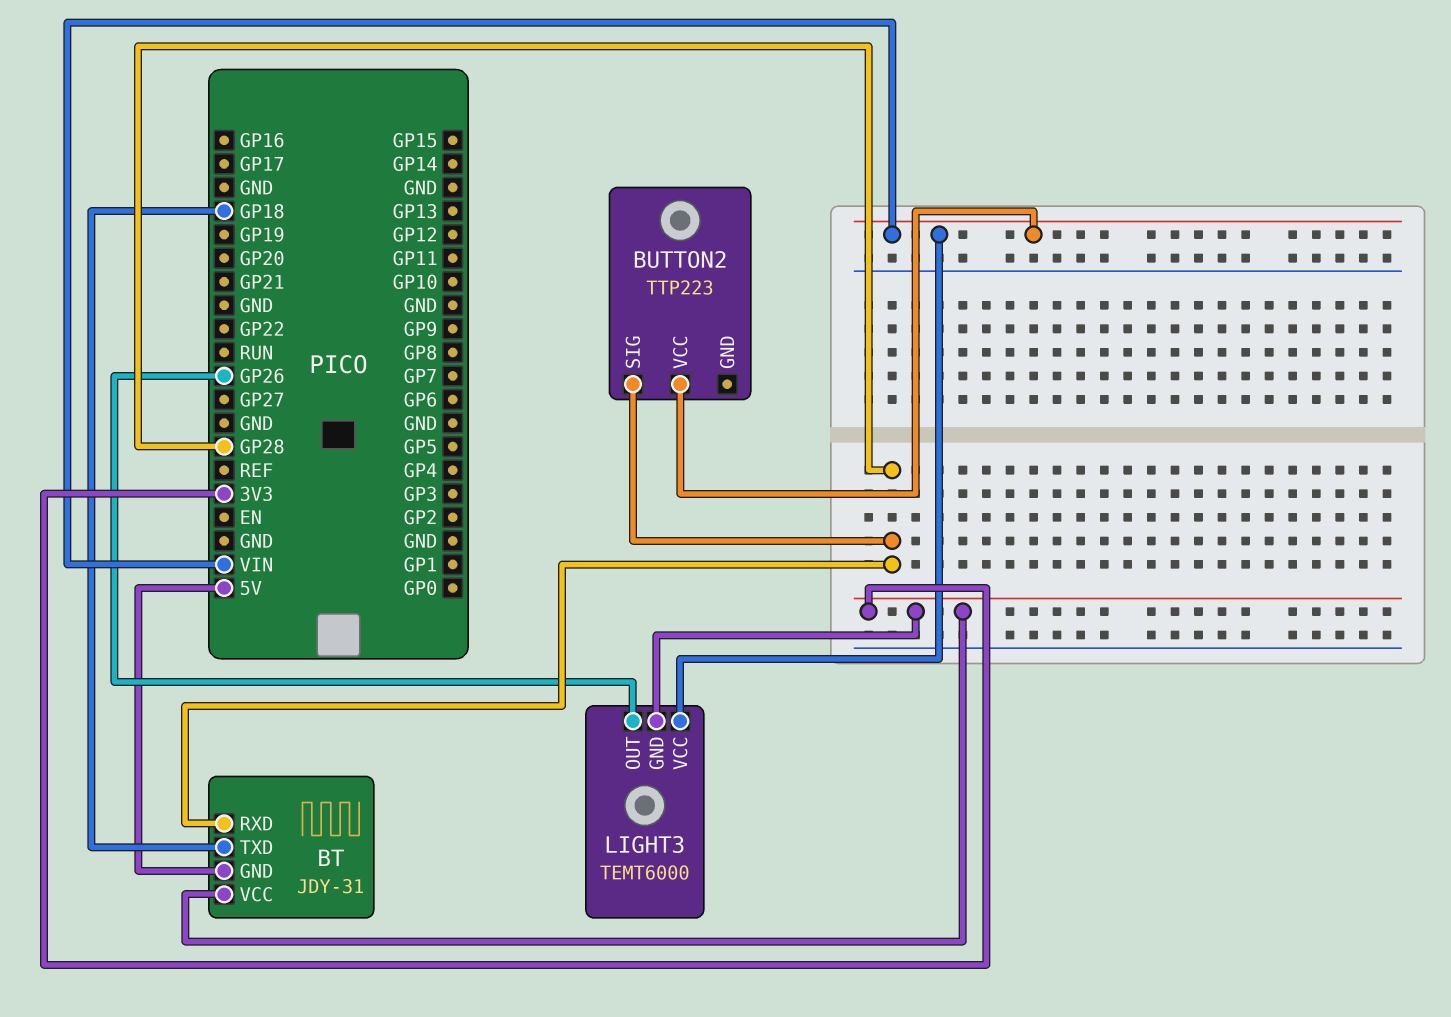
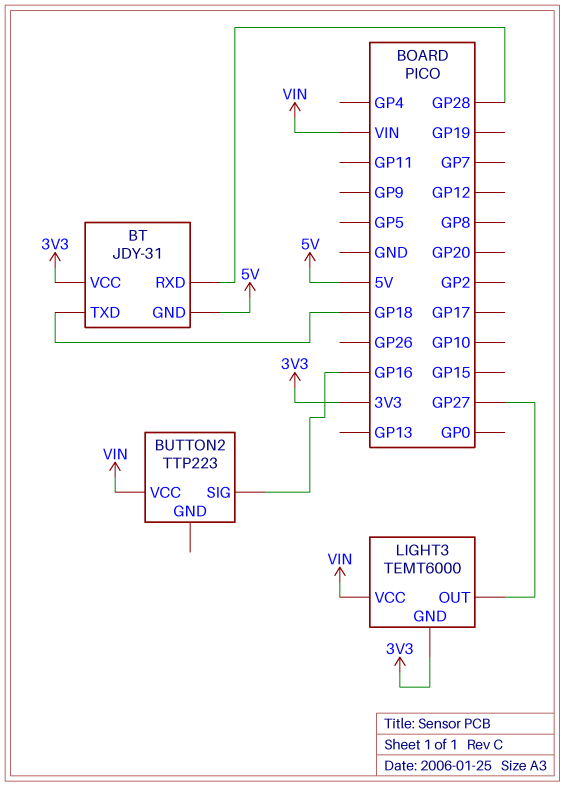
BUTTON2 pin SIG: GP28 -> GP16
LIGHT3 pin OUT: GP26 -> GP27

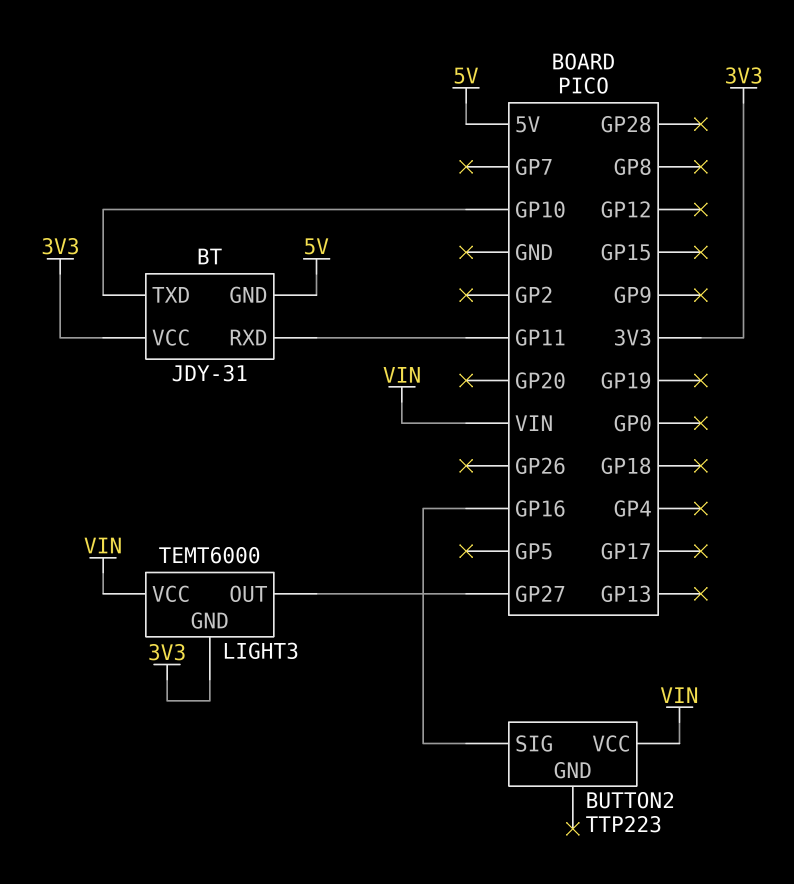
BT pin RXD: GP28 -> GP11
BT pin TXD: GP18 -> GP10

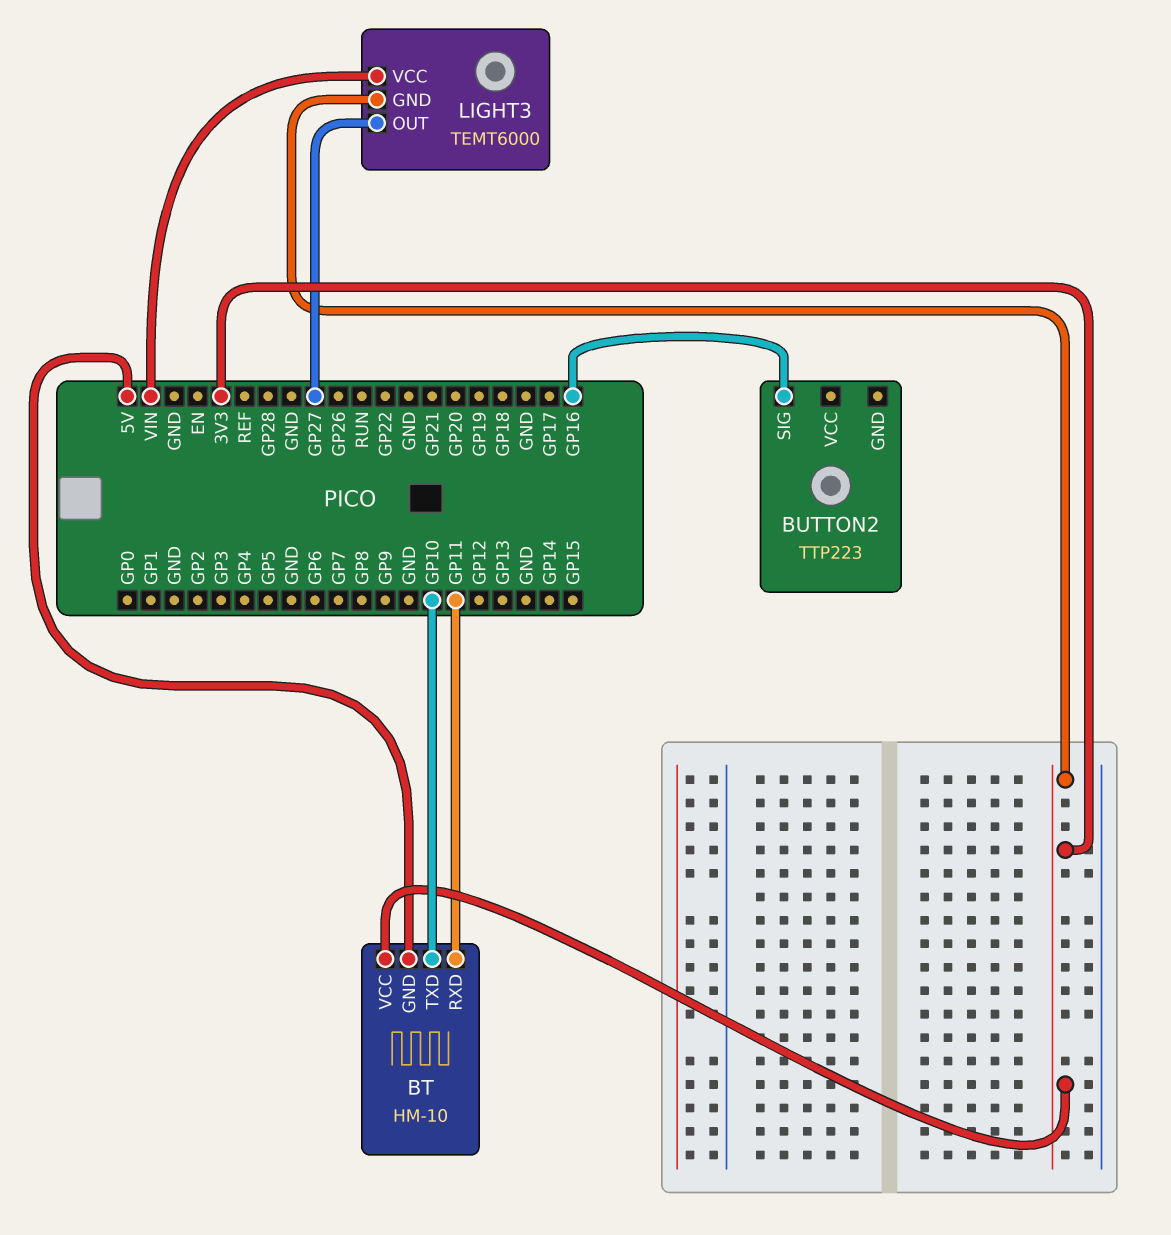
BT: JDY-31 -> HM-10
BUTTON2 pin VCC: VIN -> none

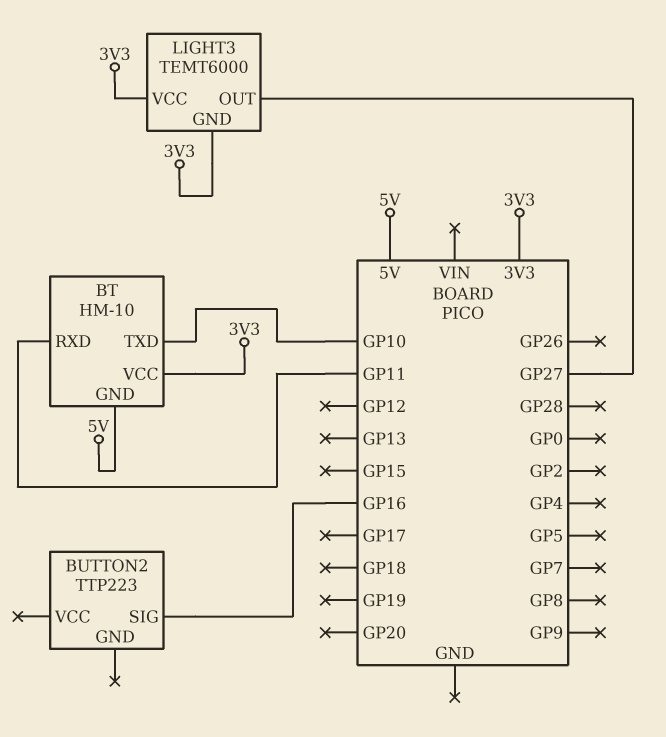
LIGHT3 pin VCC: VIN -> 3V3

